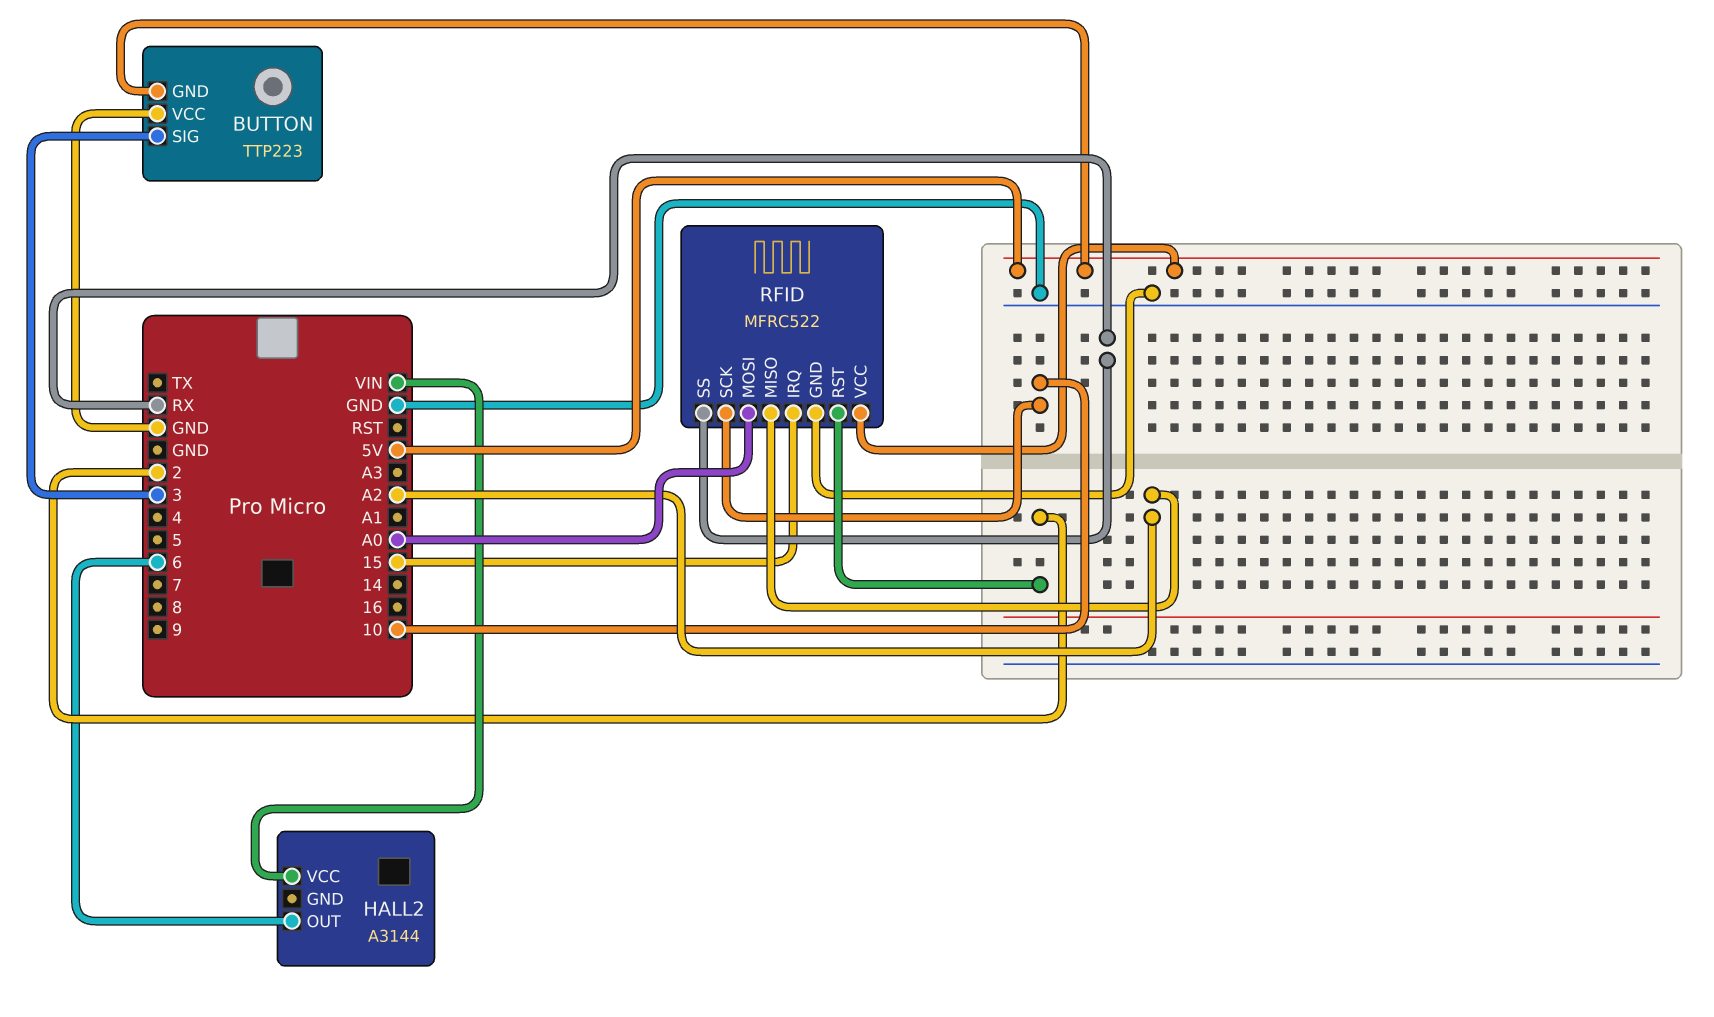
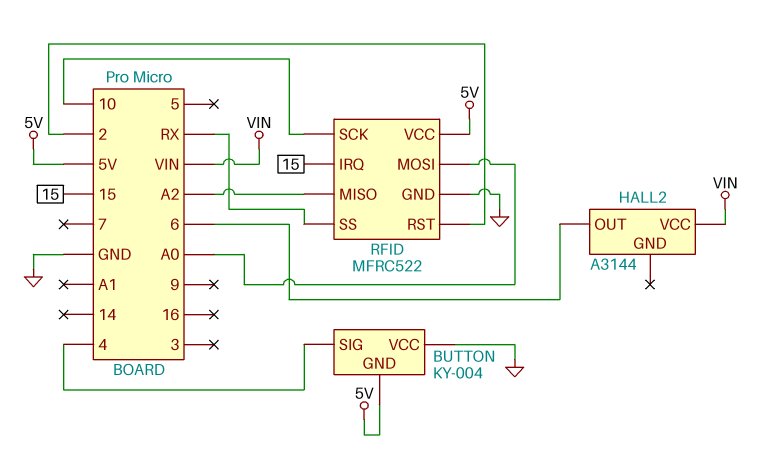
BUTTON: TTP223 -> KY-004
BUTTON pin SIG: 3 -> 4

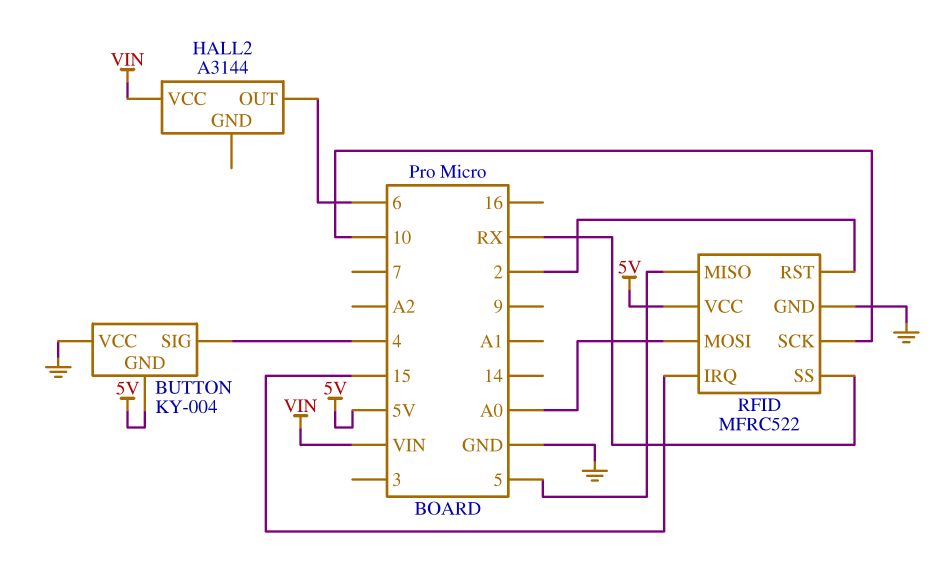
RFID pin MISO: A2 -> 5

